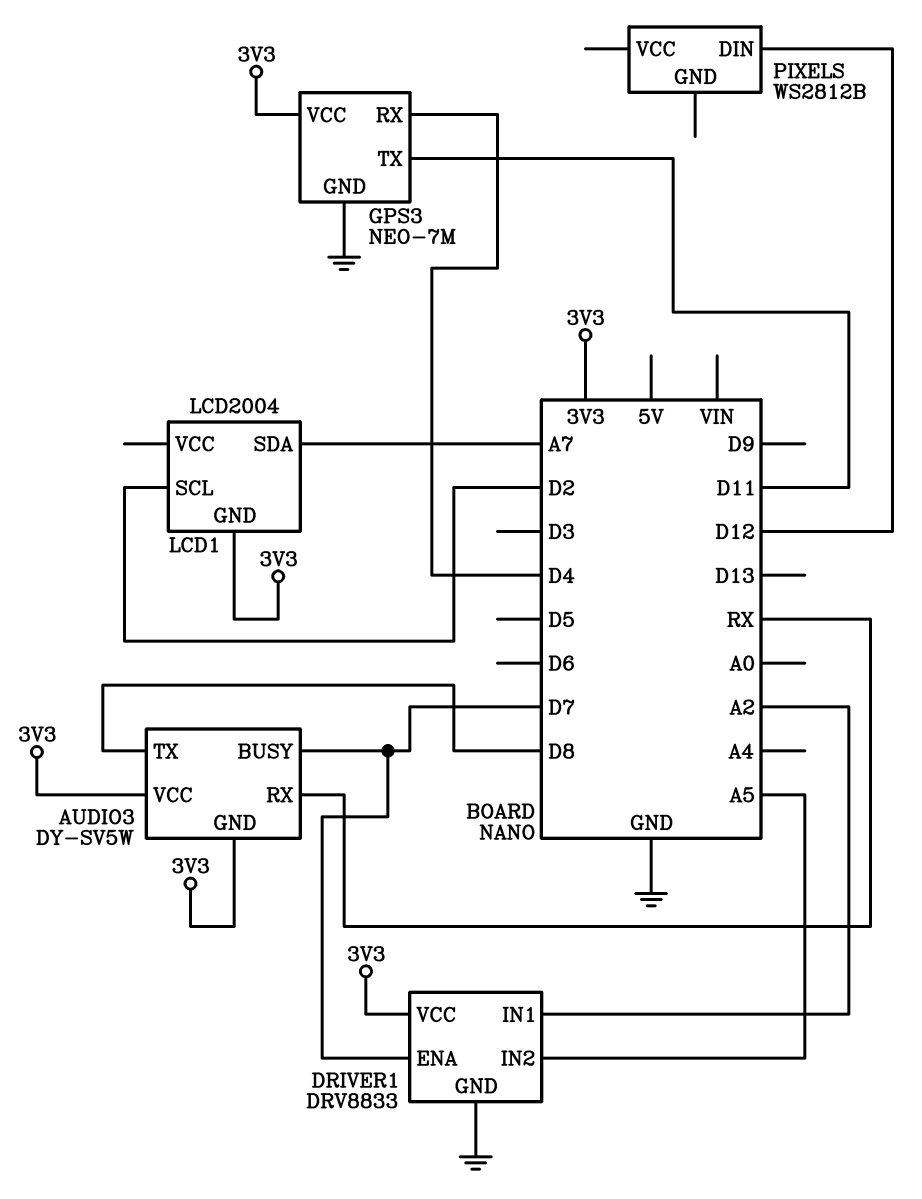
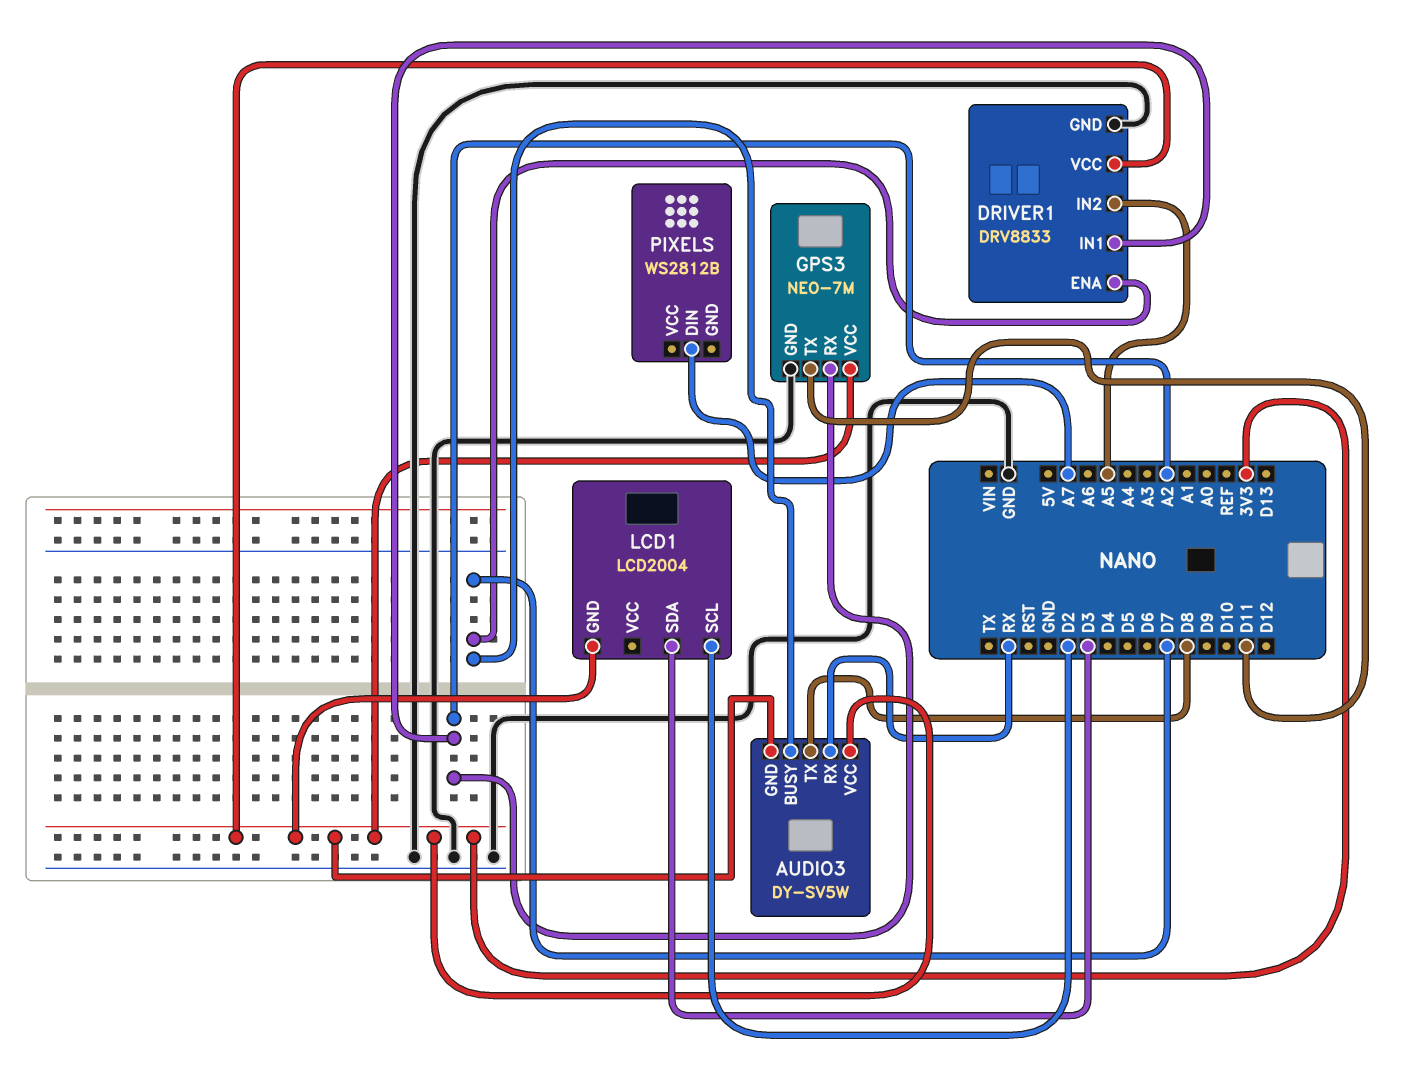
GPS3 pin RX: D4 -> A2
LCD1 pin SDA: A7 -> D3
PIXELS pin DIN: D12 -> A7

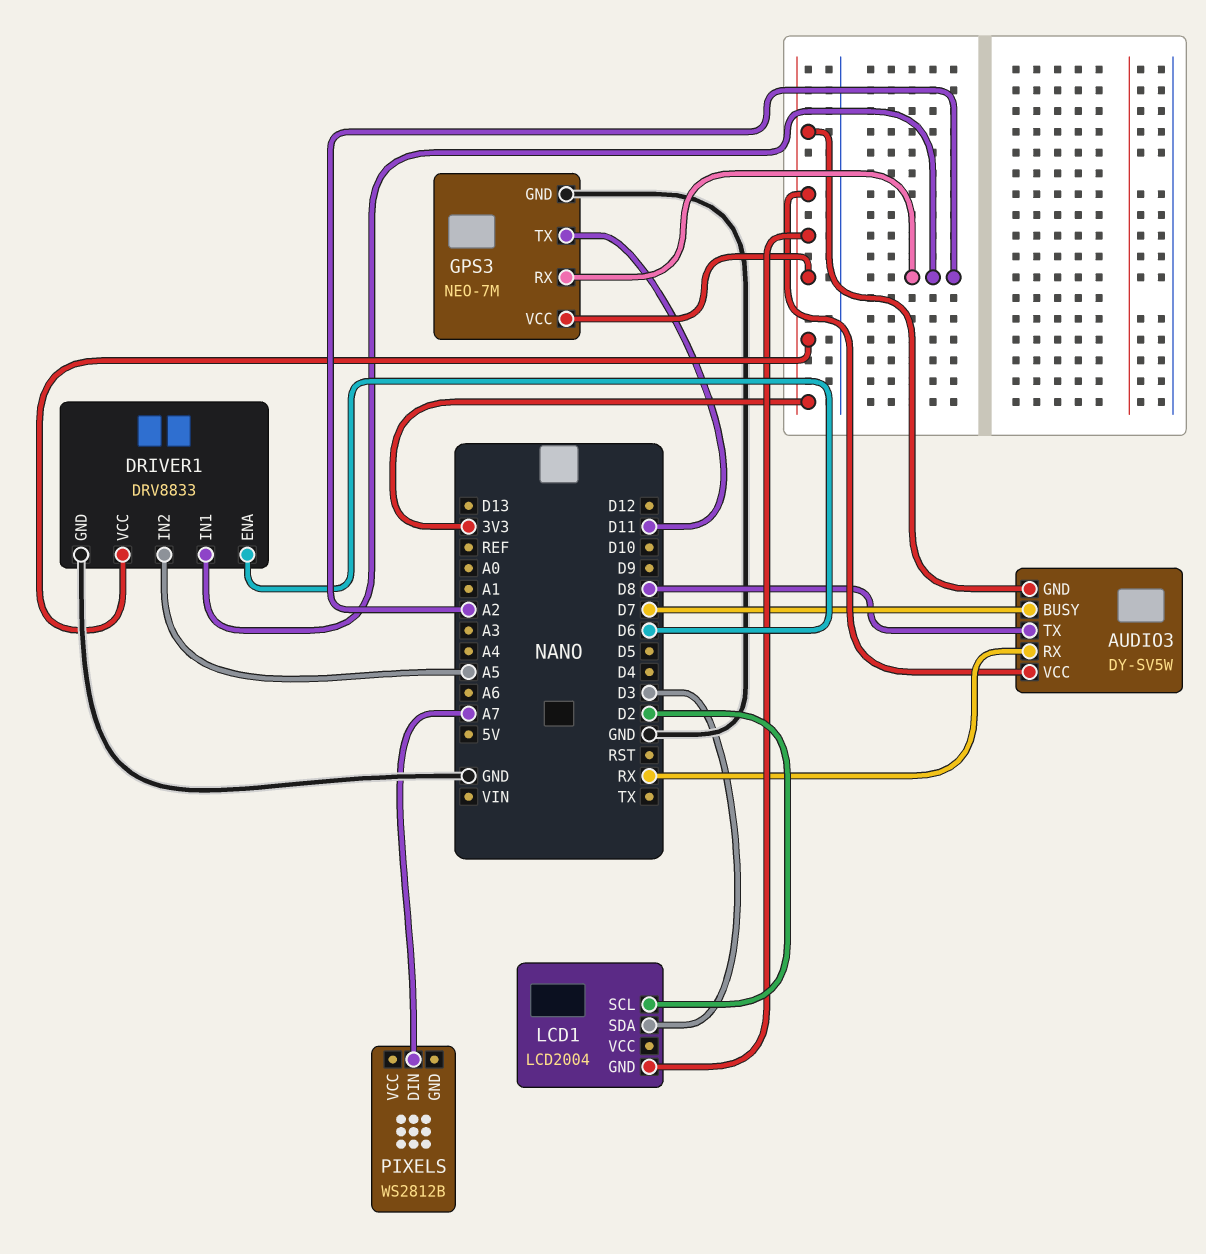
DRIVER1 pin ENA: D7 -> D6

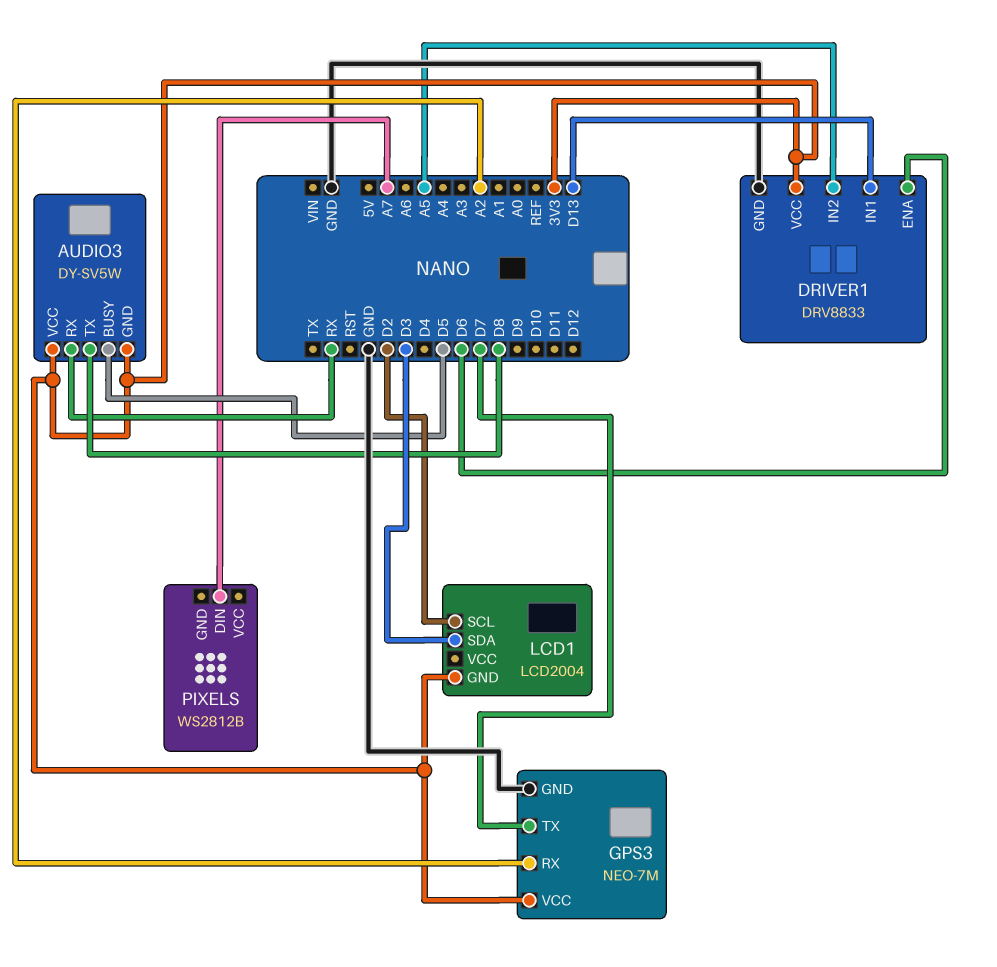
AUDIO3 pin BUSY: D7 -> D5
DRIVER1 pin IN1: A2 -> D13
GPS3 pin TX: D11 -> D7

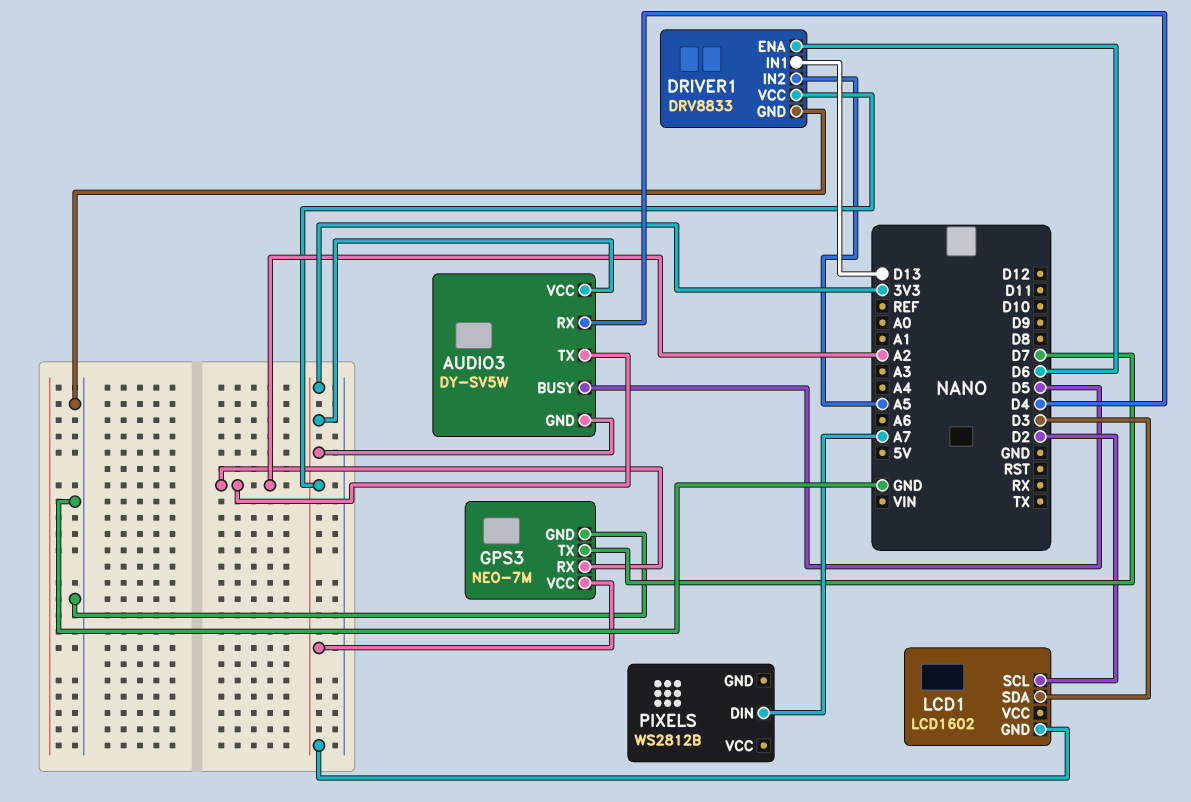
AUDIO3 pin RX: RX -> D4
AUDIO3 pin TX: D8 -> A2
LCD1: LCD2004 -> LCD1602

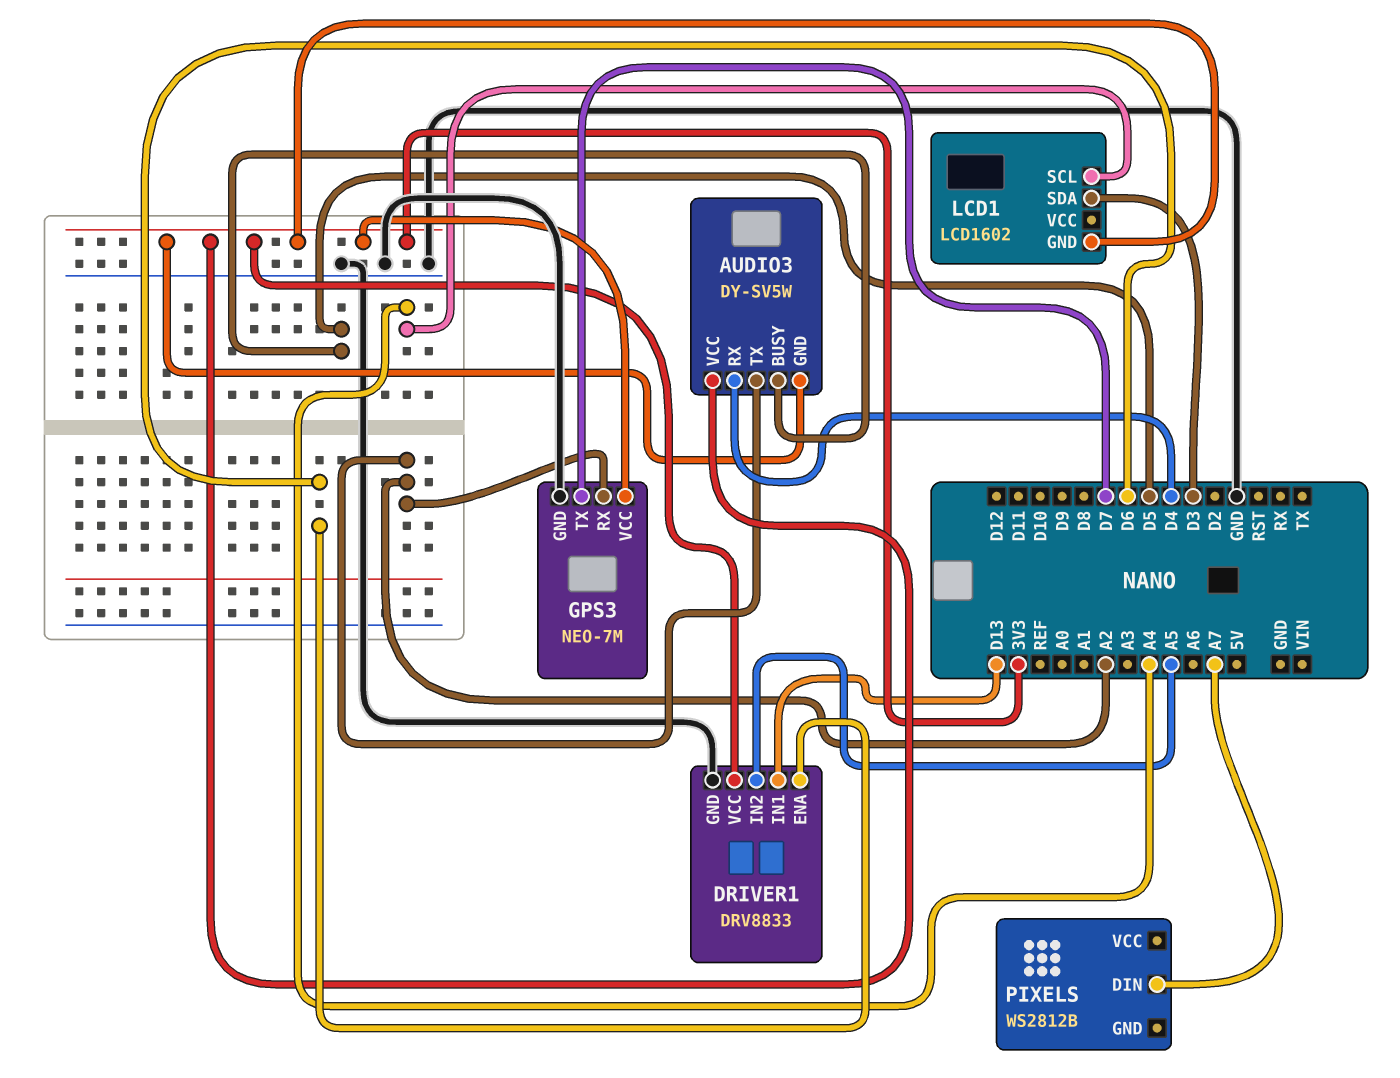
LCD1 pin SCL: D2 -> A4

